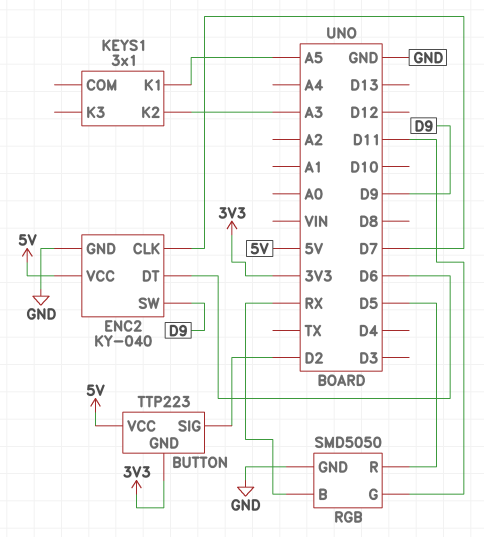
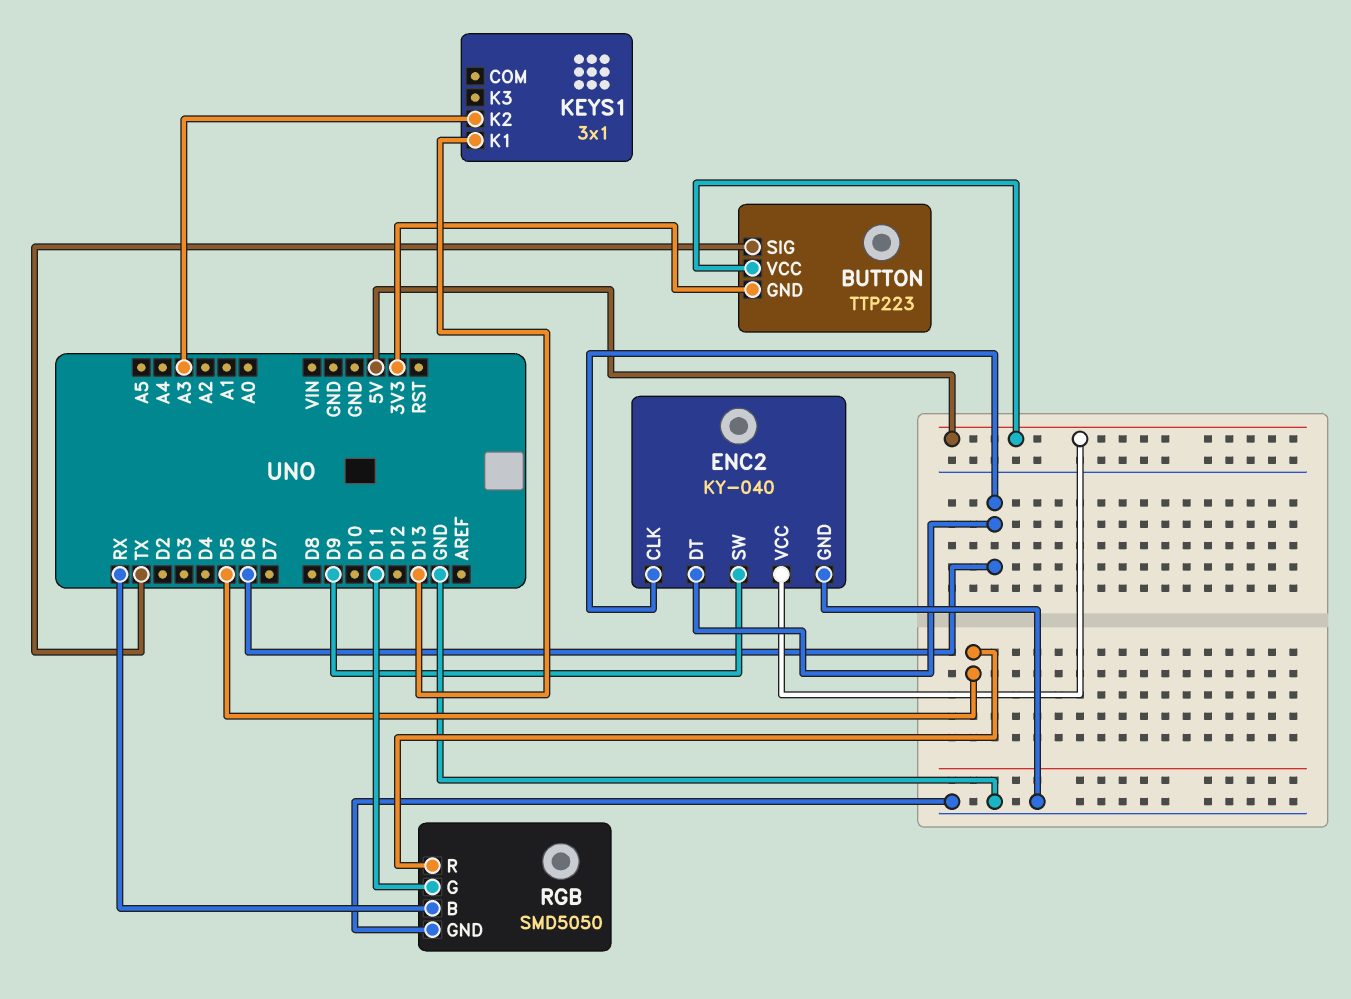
BUTTON pin SIG: D2 -> TX
ENC2 pin CLK: D7 -> D6
KEYS1 pin K1: A5 -> D13

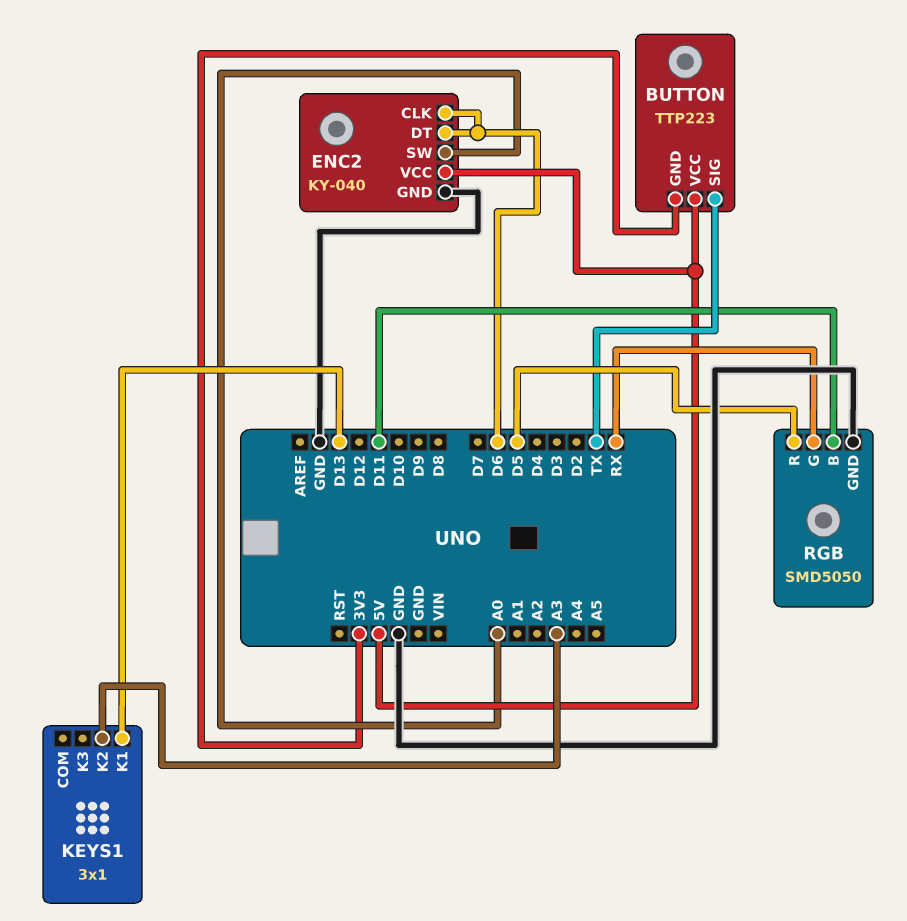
ENC2 pin SW: D9 -> A0
RGB pin B: RX -> D11
RGB pin G: D11 -> RX

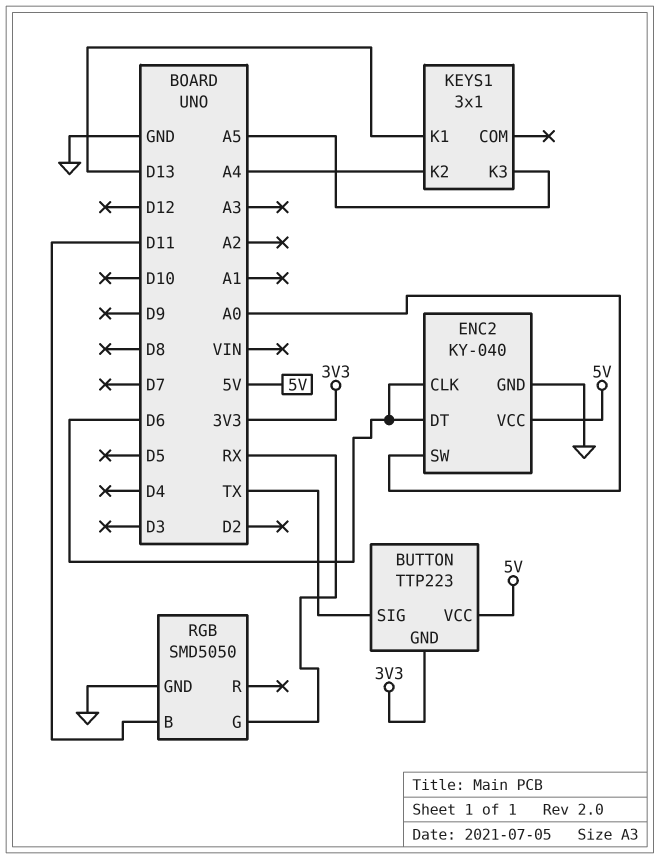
KEYS1 pin K2: A3 -> A4
KEYS1 pin K3: none -> A5
RGB pin R: D5 -> none

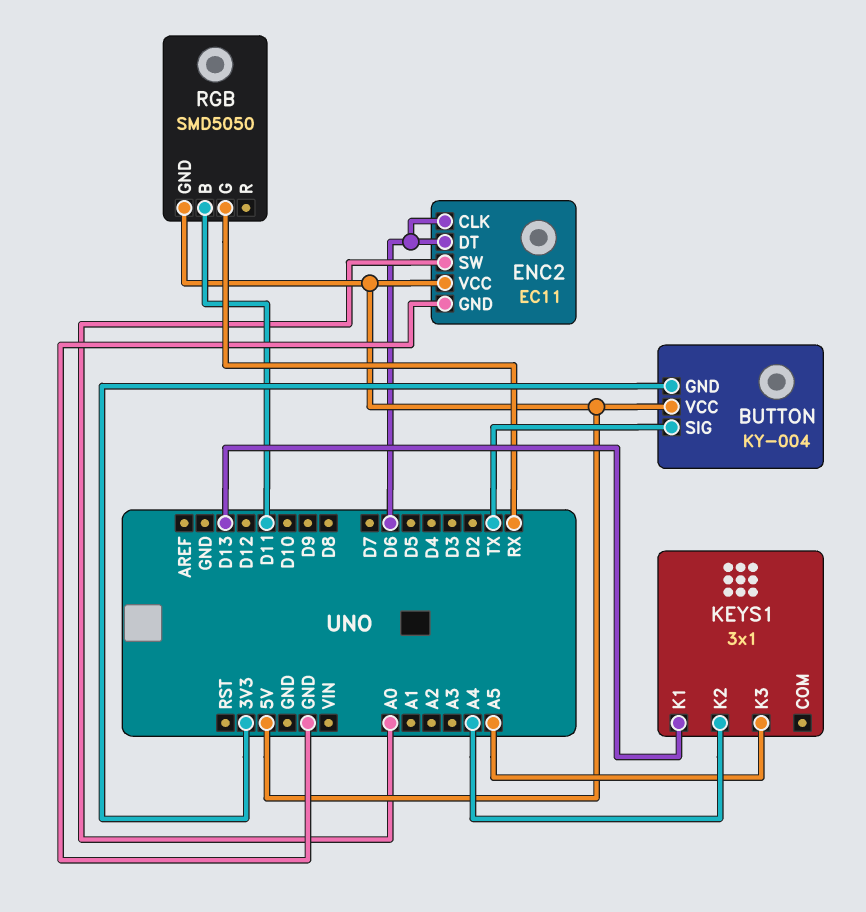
BUTTON: TTP223 -> KY-004
ENC2: KY-040 -> EC11
RGB pin GND: GND -> 5V

